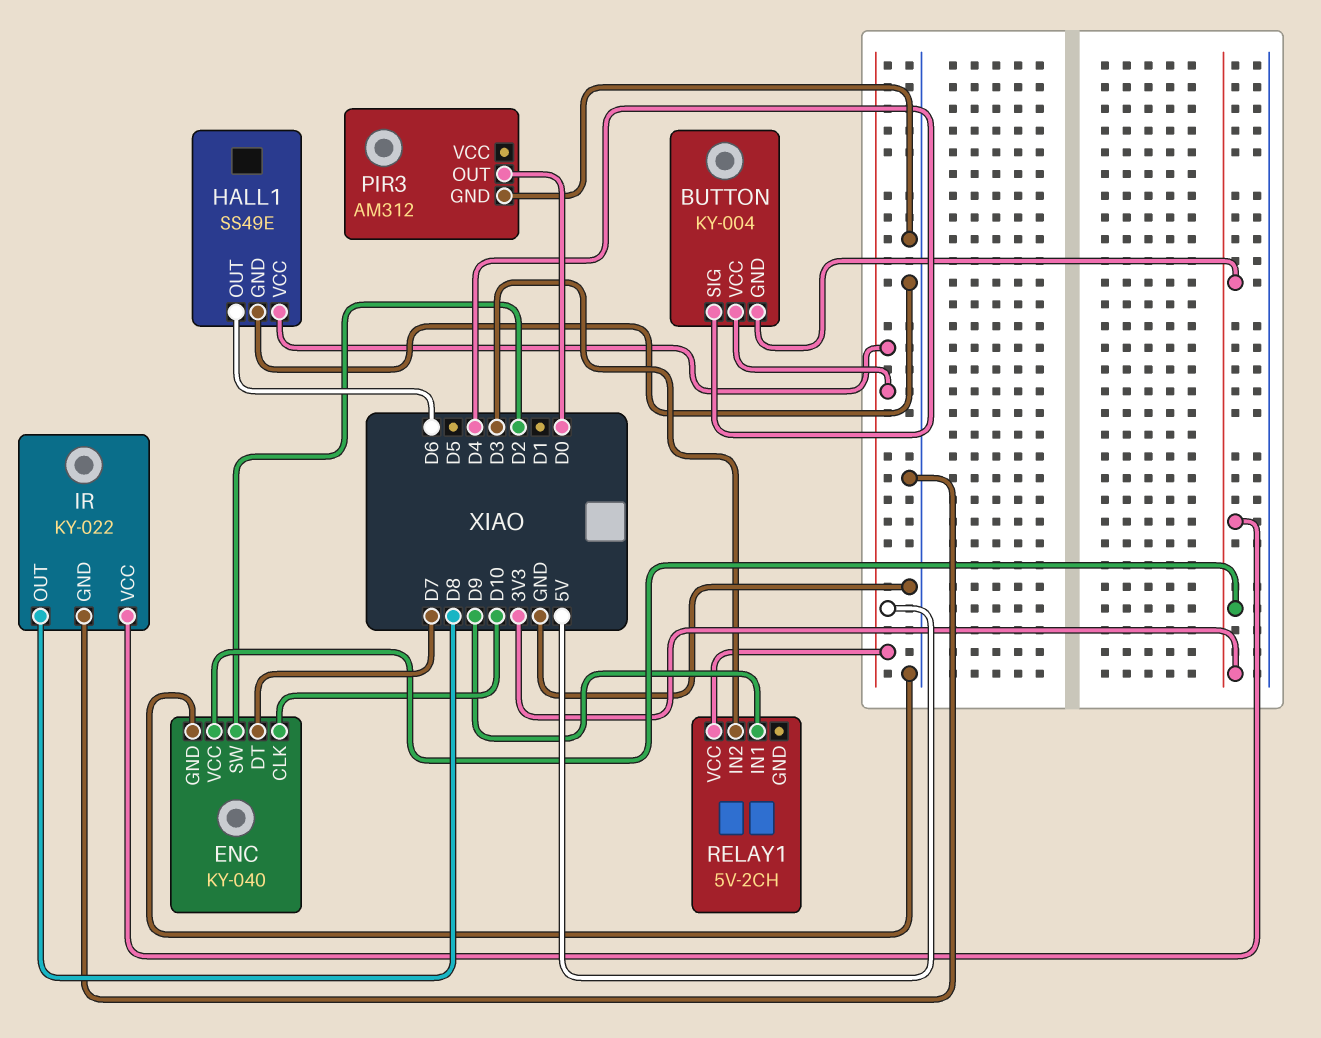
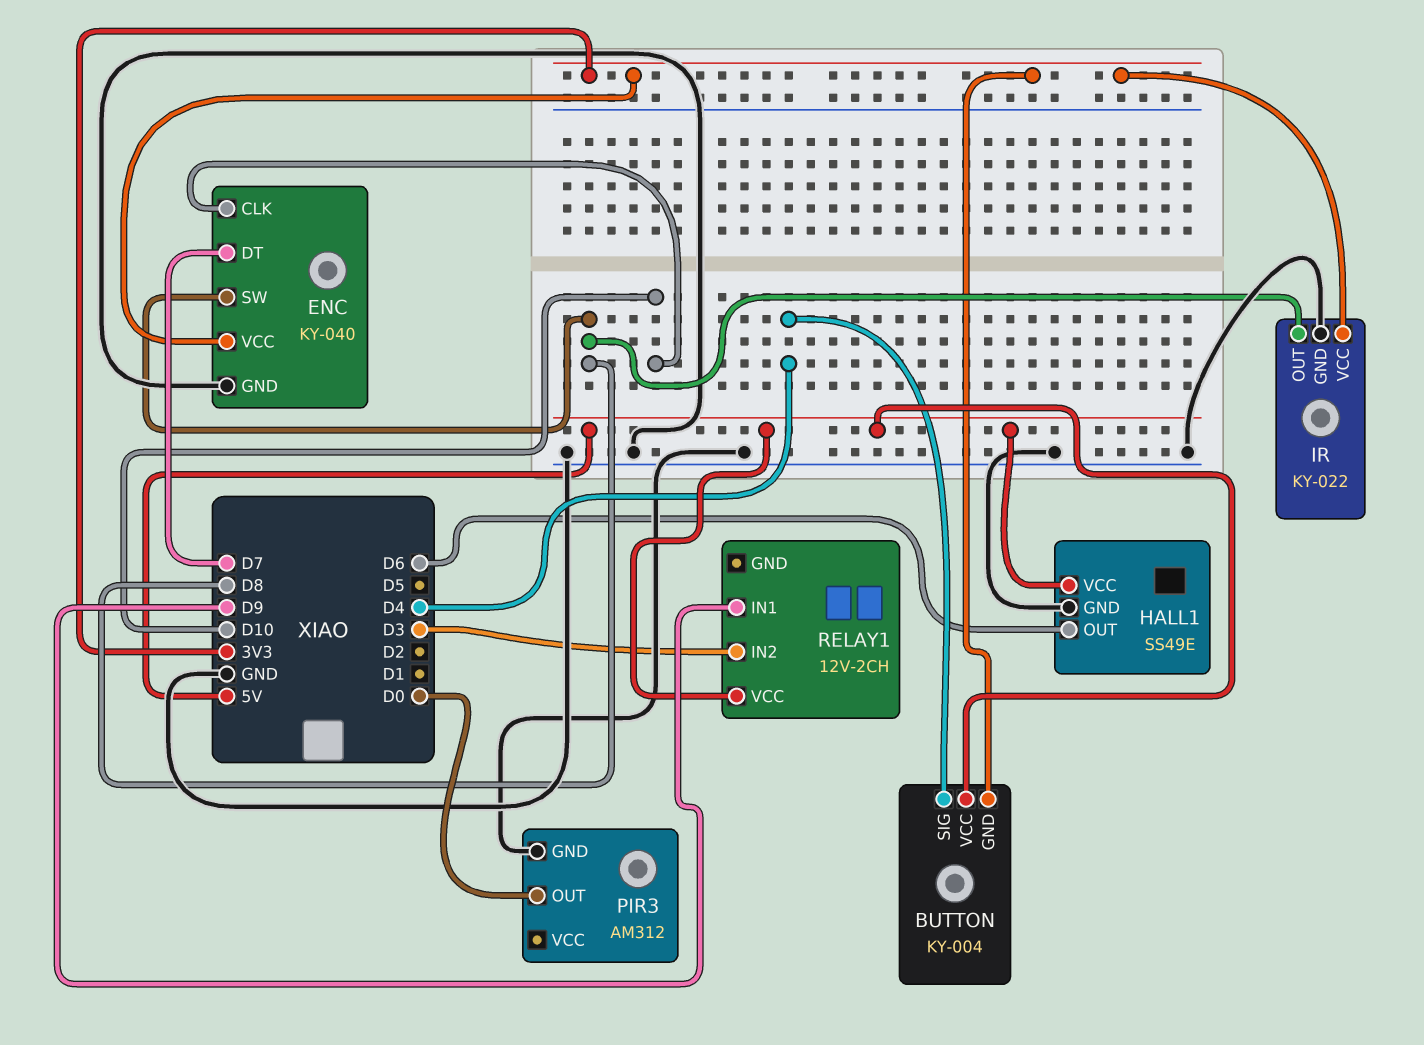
ENC pin SW: D2 -> D8
RELAY1: 5V-2CH -> 12V-2CH

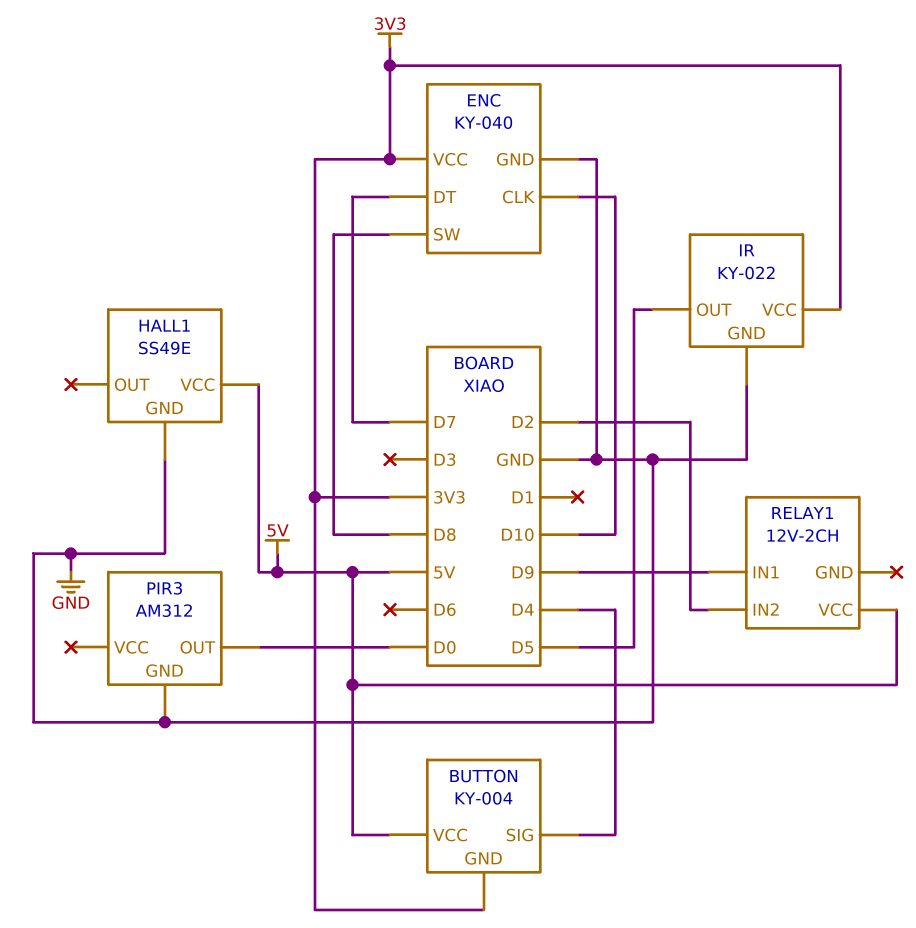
HALL1 pin OUT: D6 -> none
IR pin OUT: D8 -> D5
RELAY1 pin IN2: D3 -> D2

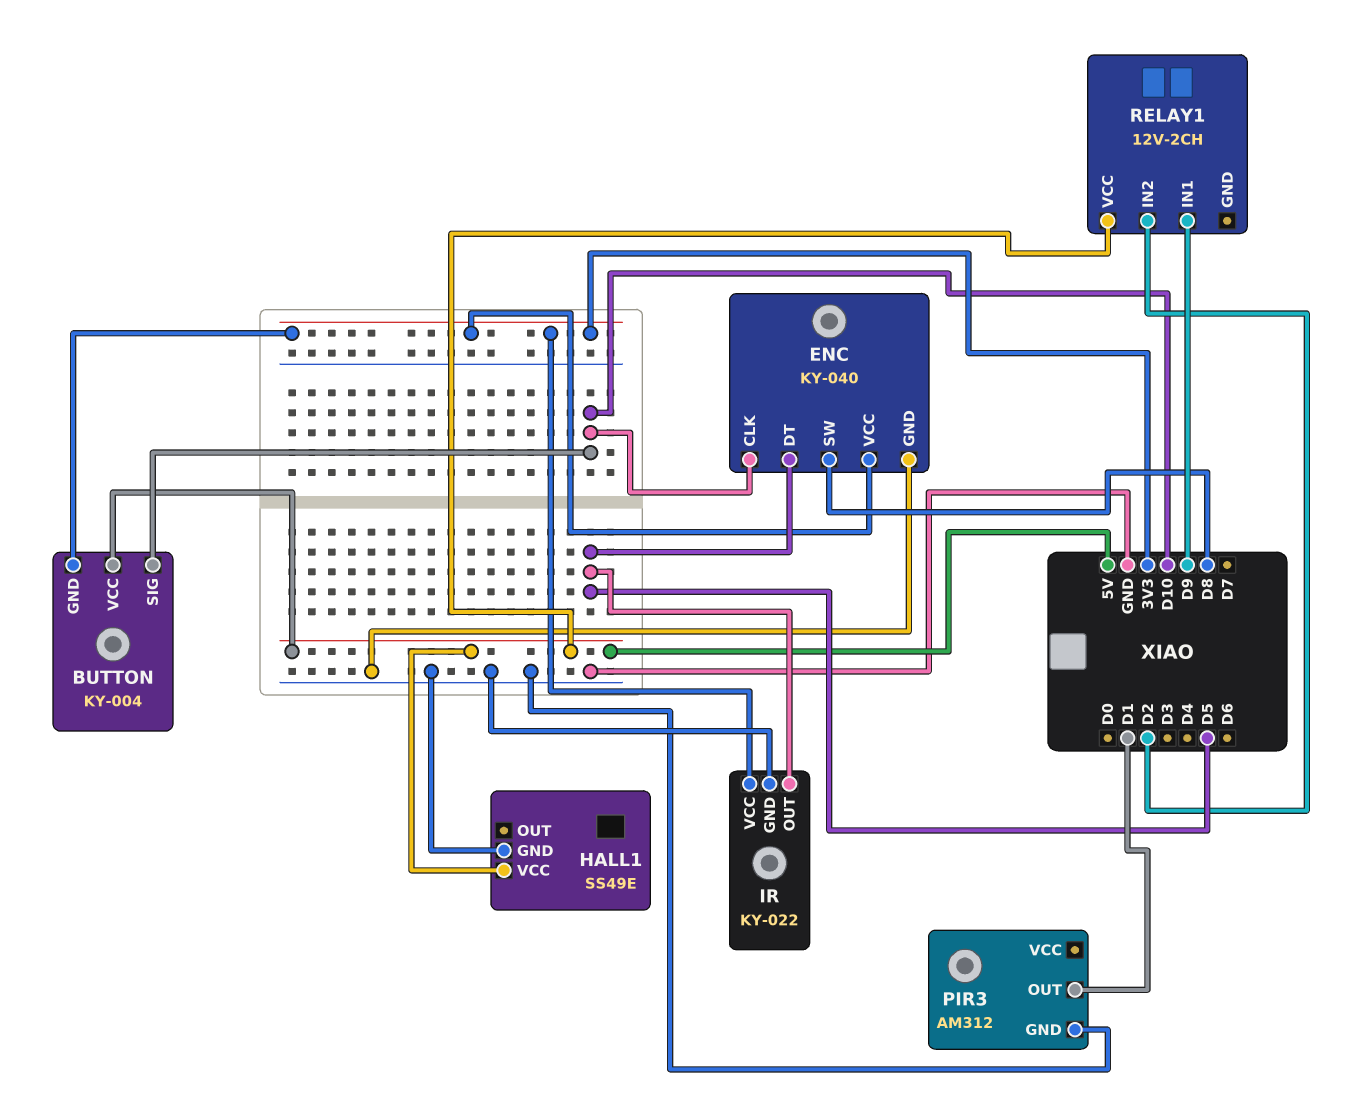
BUTTON pin SIG: D4 -> D10
ENC pin DT: D7 -> D5
PIR3 pin OUT: D0 -> D1

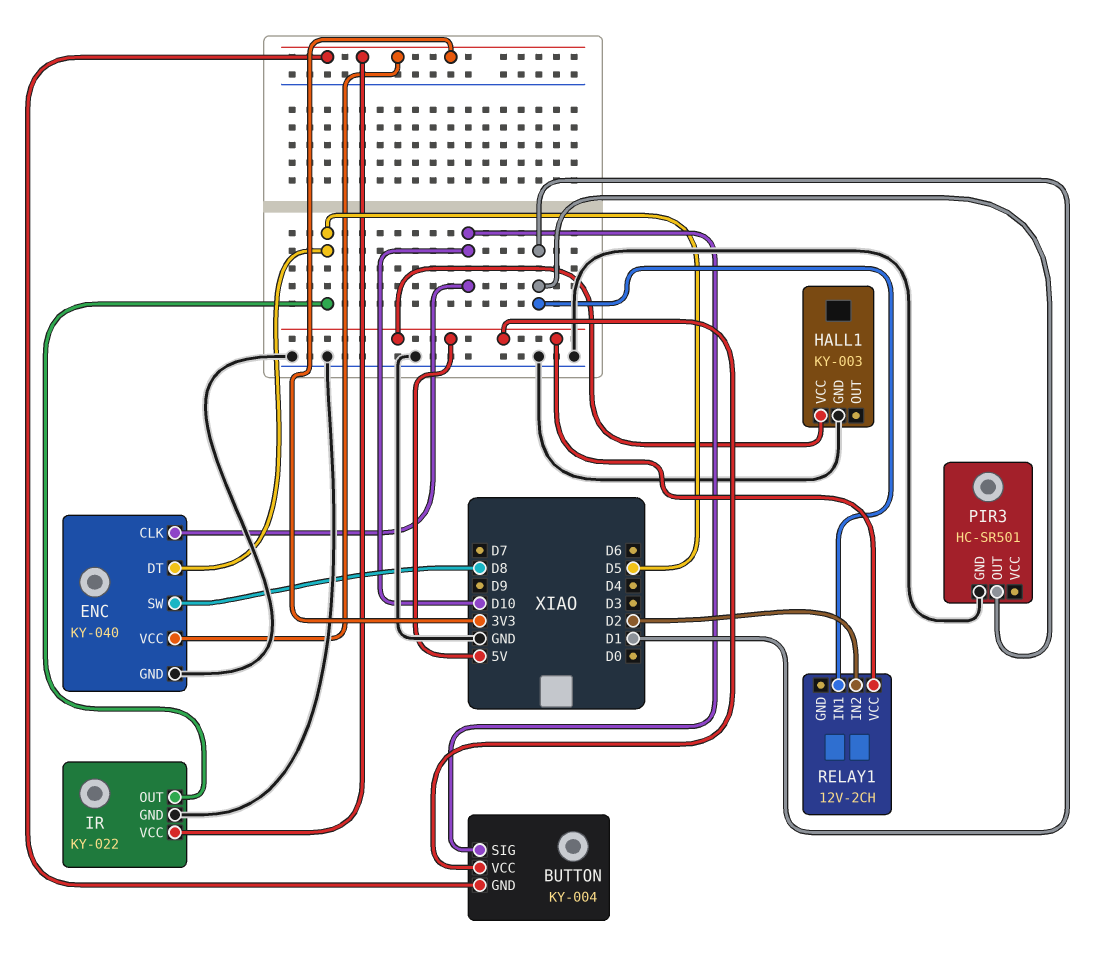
HALL1: SS49E -> KY-003
PIR3: AM312 -> HC-SR501
RELAY1 pin IN1: D9 -> D1

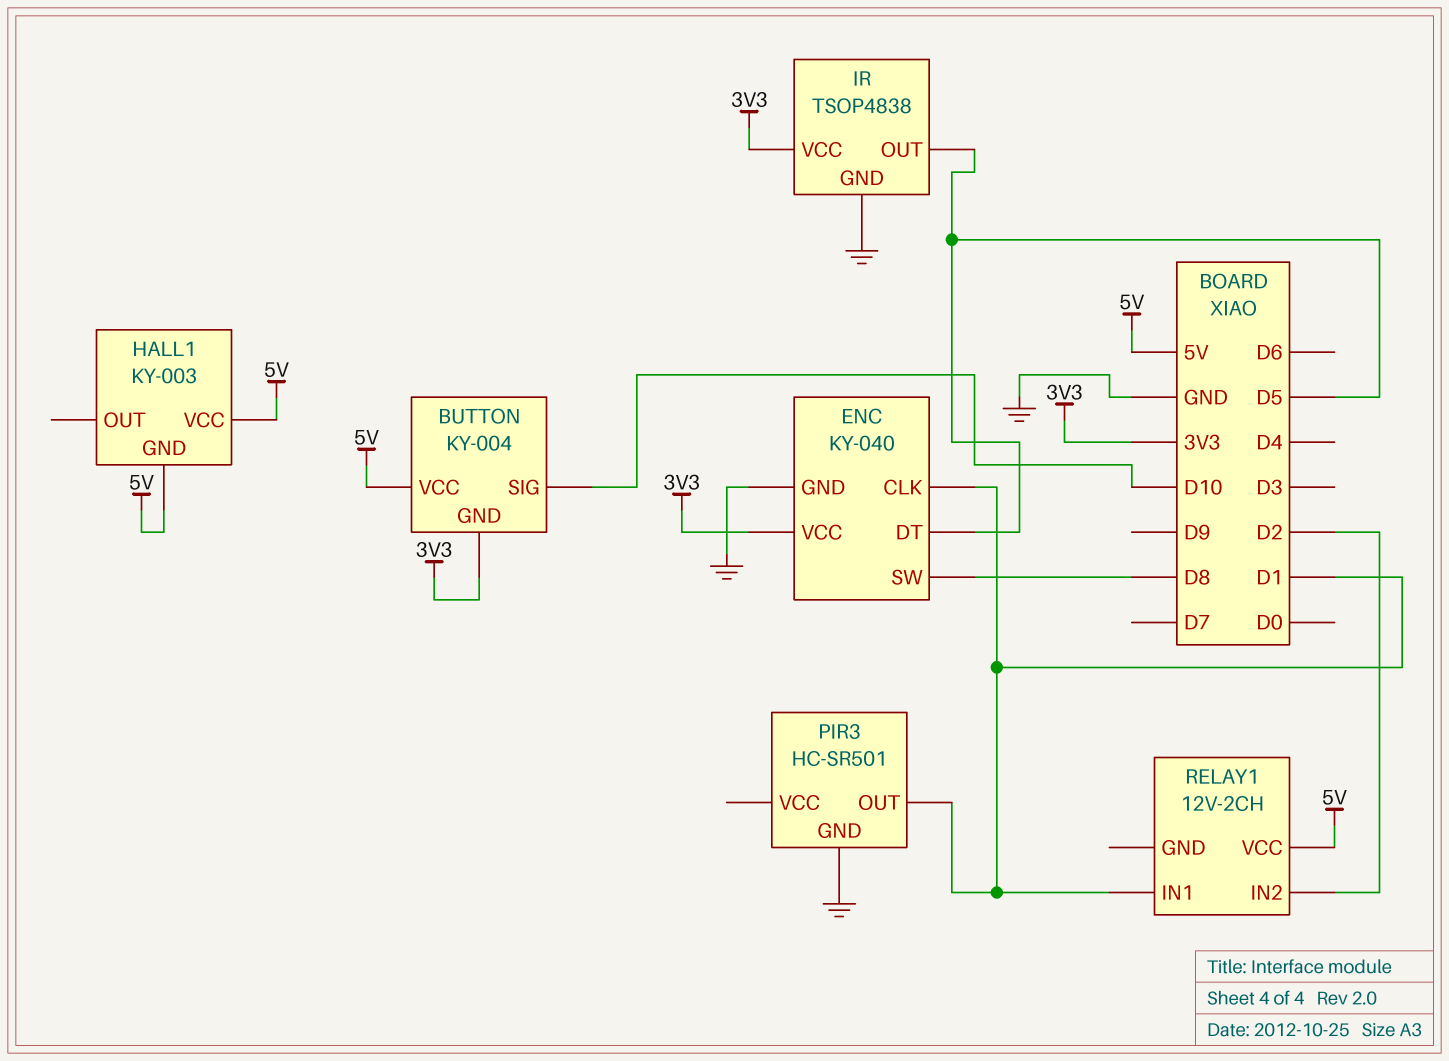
ENC pin CLK: D10 -> D1
HALL1 pin GND: GND -> 5V
IR: KY-022 -> TSOP4838

